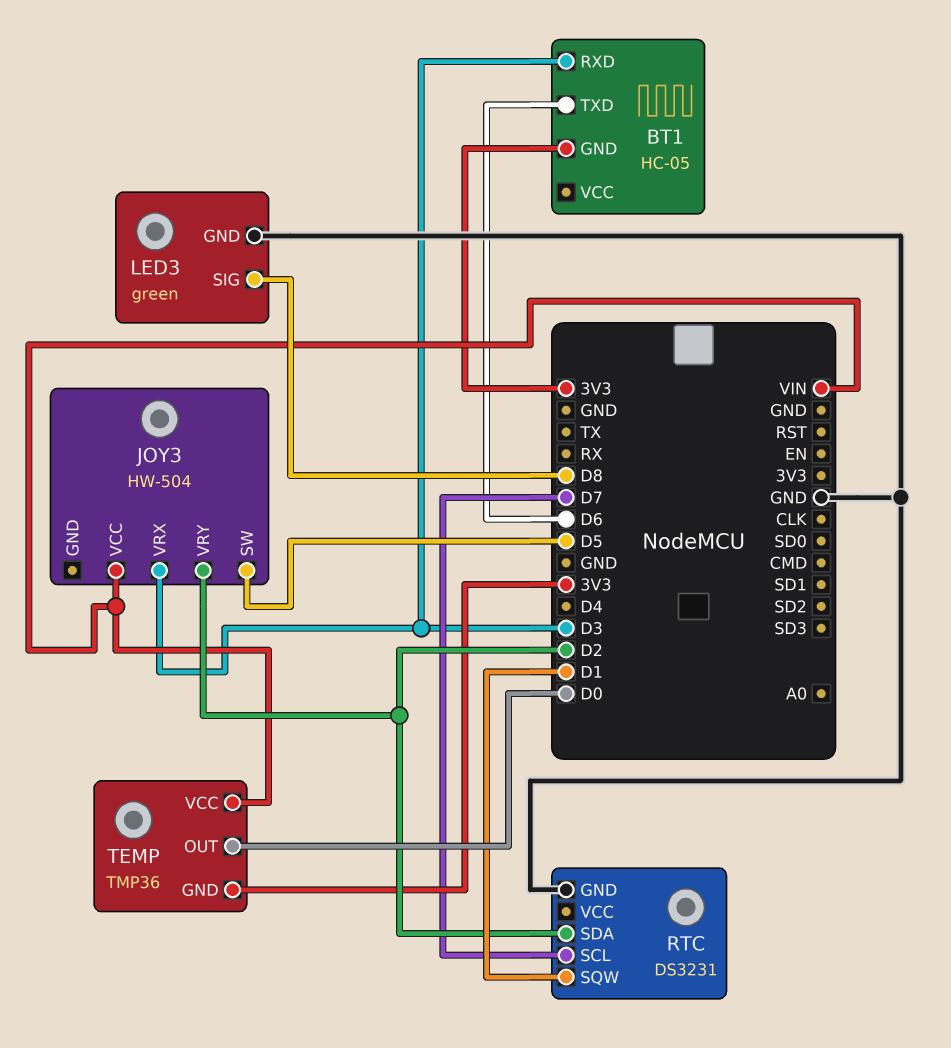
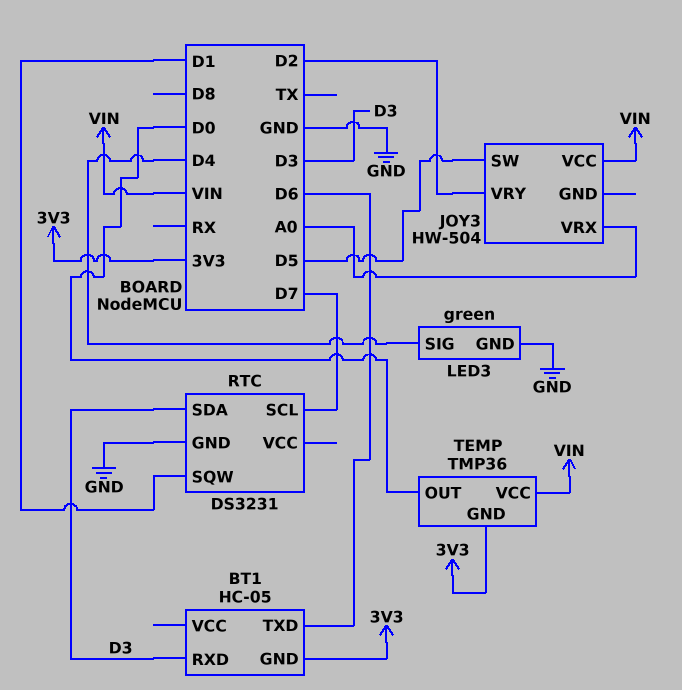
JOY3 pin VRX: D3 -> A0
LED3 pin SIG: D8 -> D4
RTC pin SDA: D2 -> D3

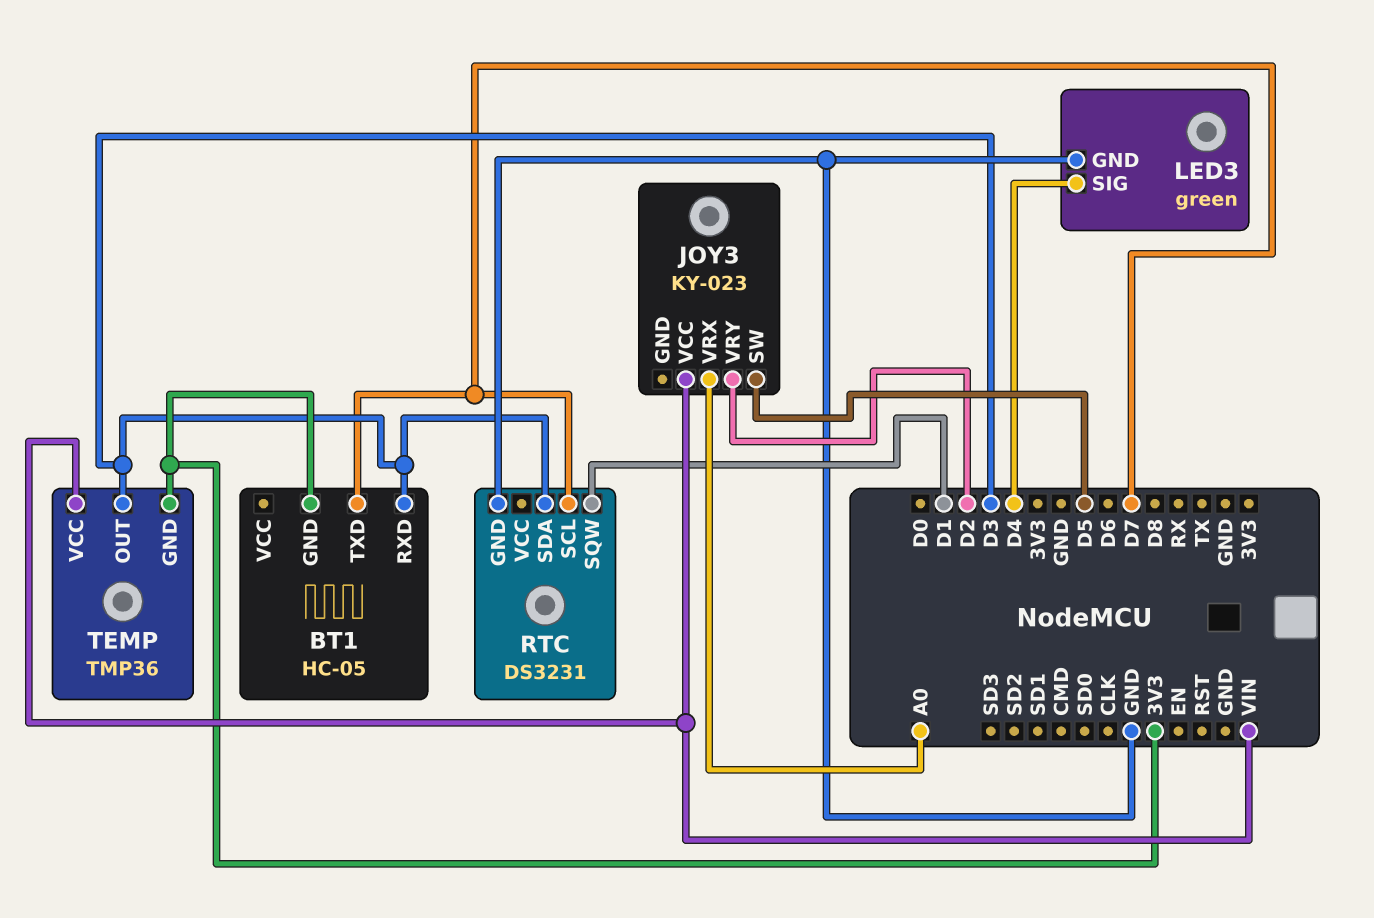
BT1 pin TXD: D6 -> D7
JOY3: HW-504 -> KY-023
TEMP pin OUT: D0 -> D3

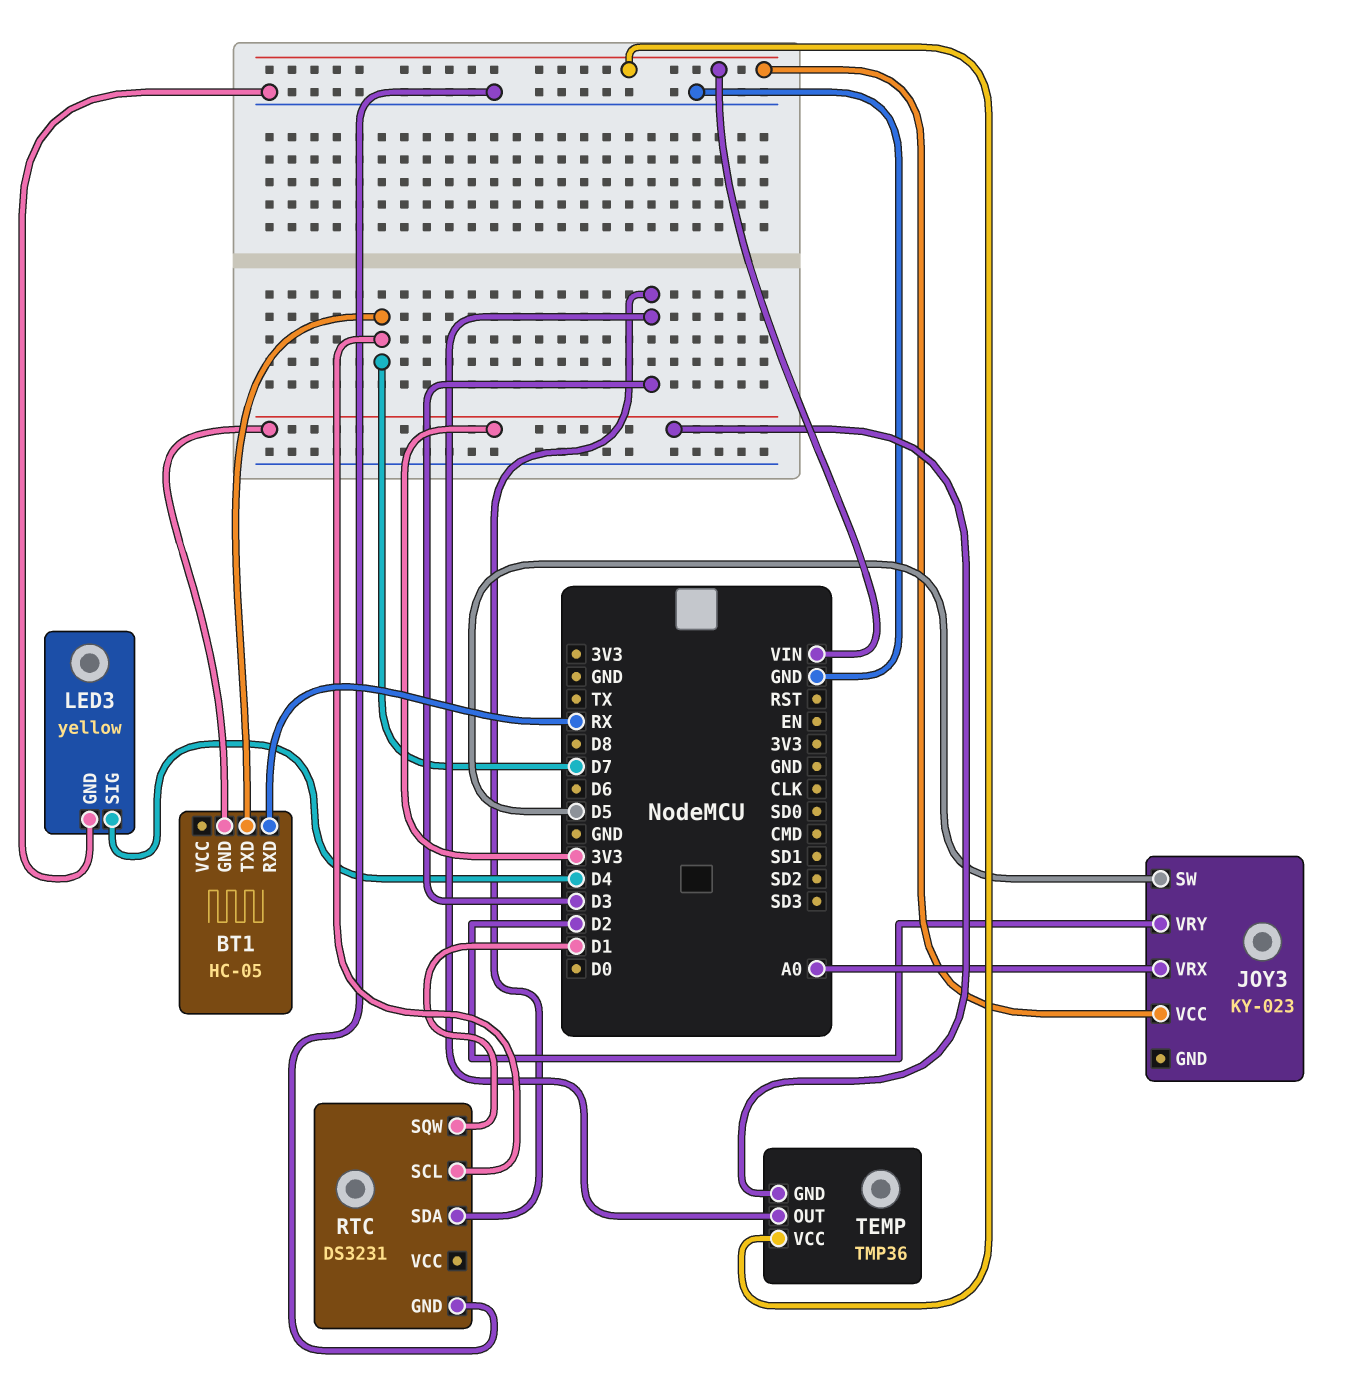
BT1 pin RXD: D3 -> RX
LED3: green -> yellow

